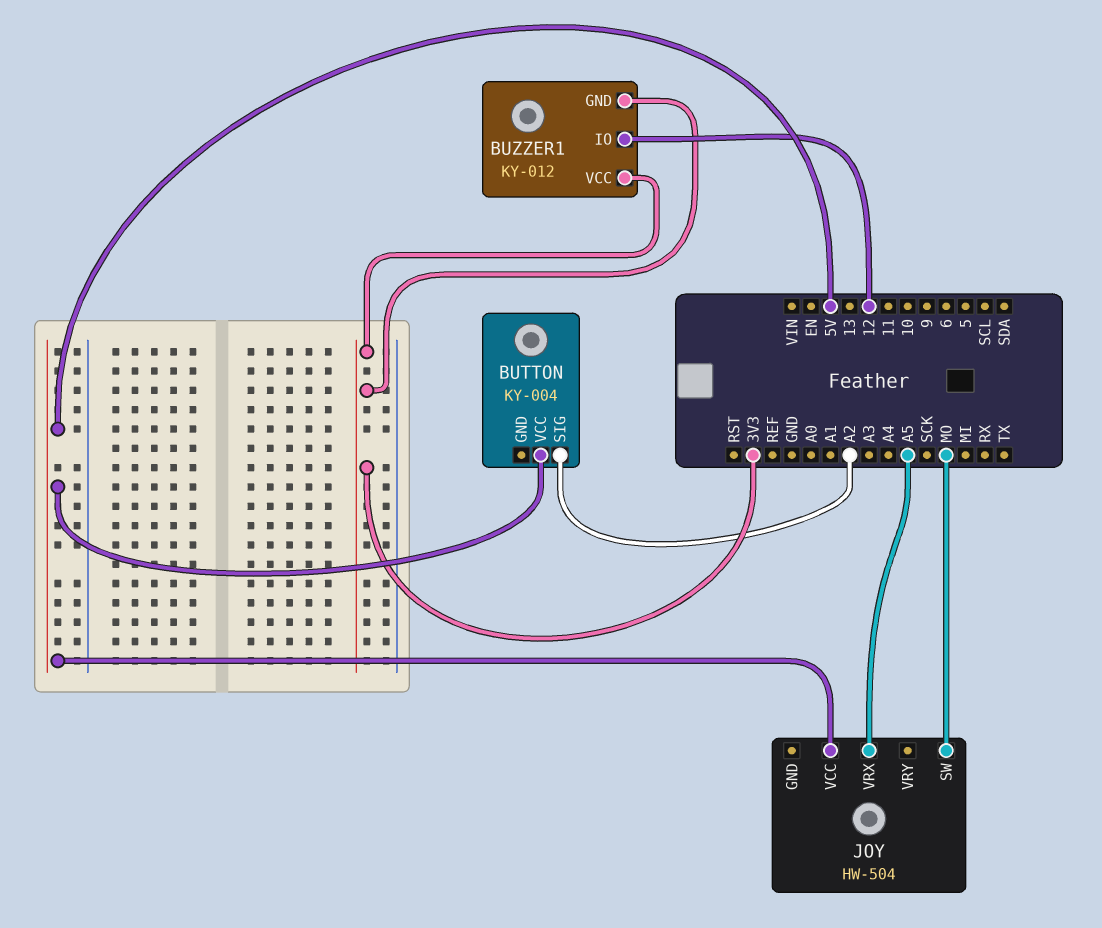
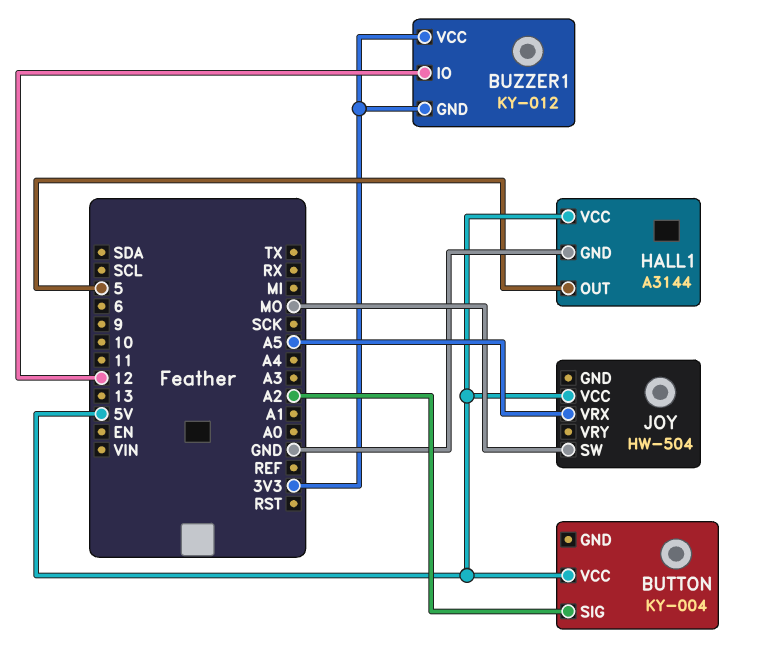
HALL1: none -> A3144
HALL1 pin GND: none -> GND
HALL1 pin OUT: none -> 5
HALL1 pin VCC: none -> 5V

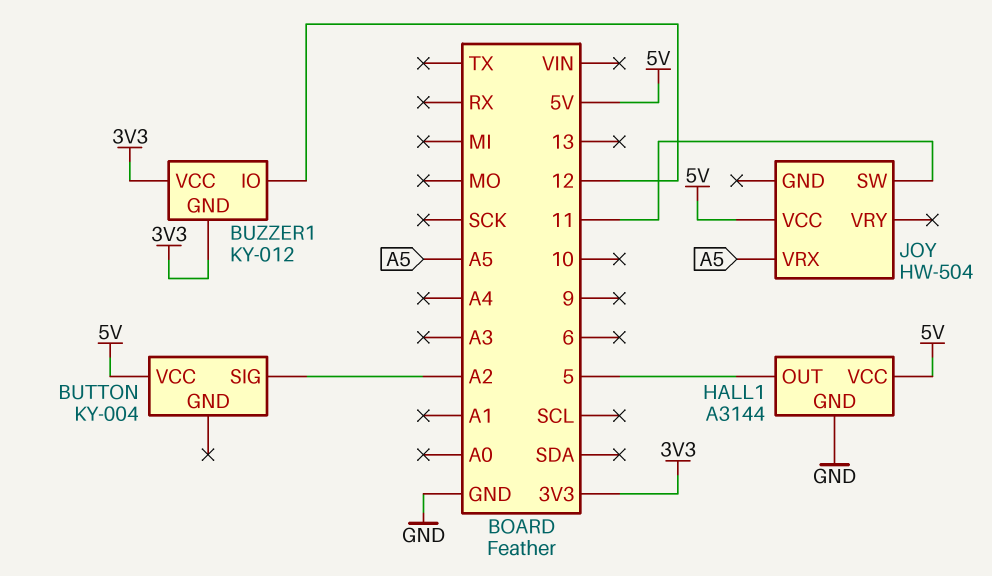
JOY pin SW: MO -> 11

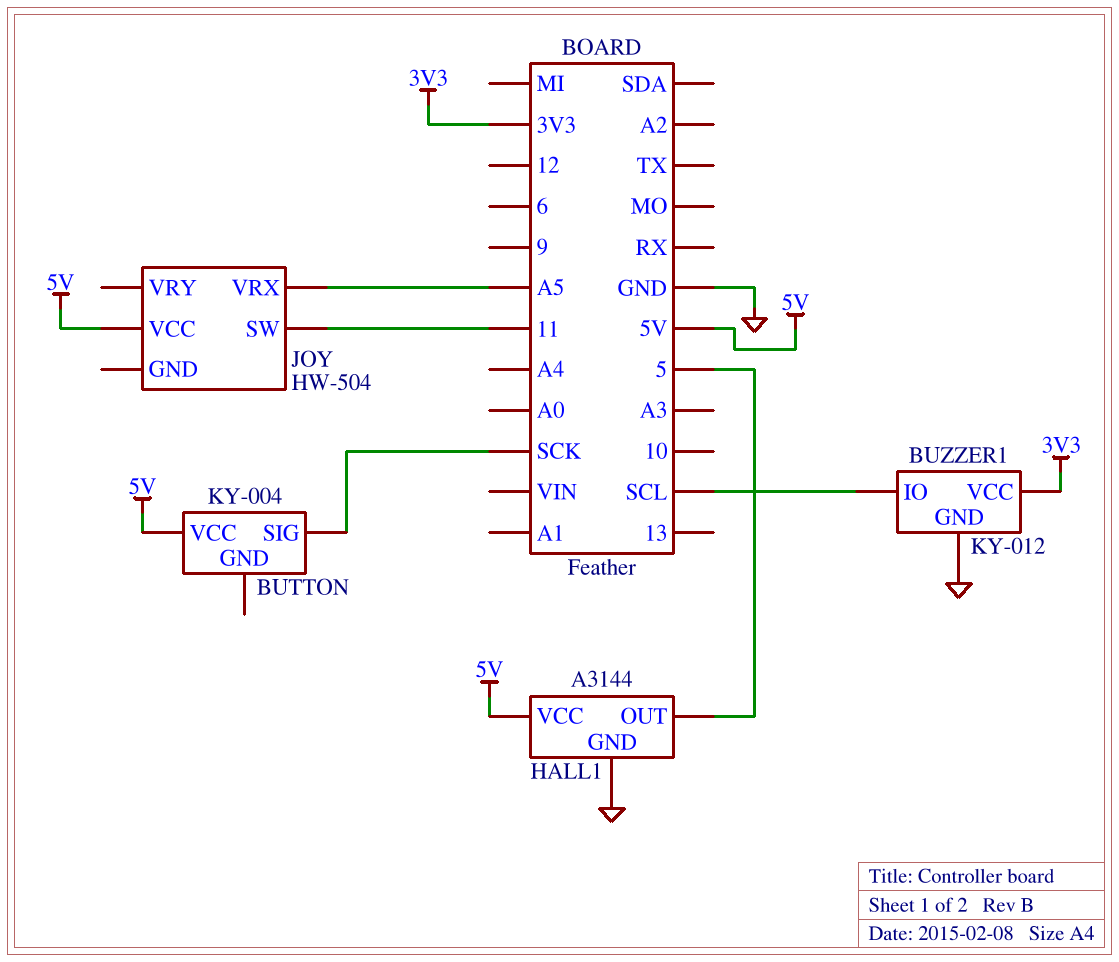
BUTTON pin SIG: A2 -> SCK
BUZZER1 pin GND: 3V3 -> GND
BUZZER1 pin IO: 12 -> SCL

